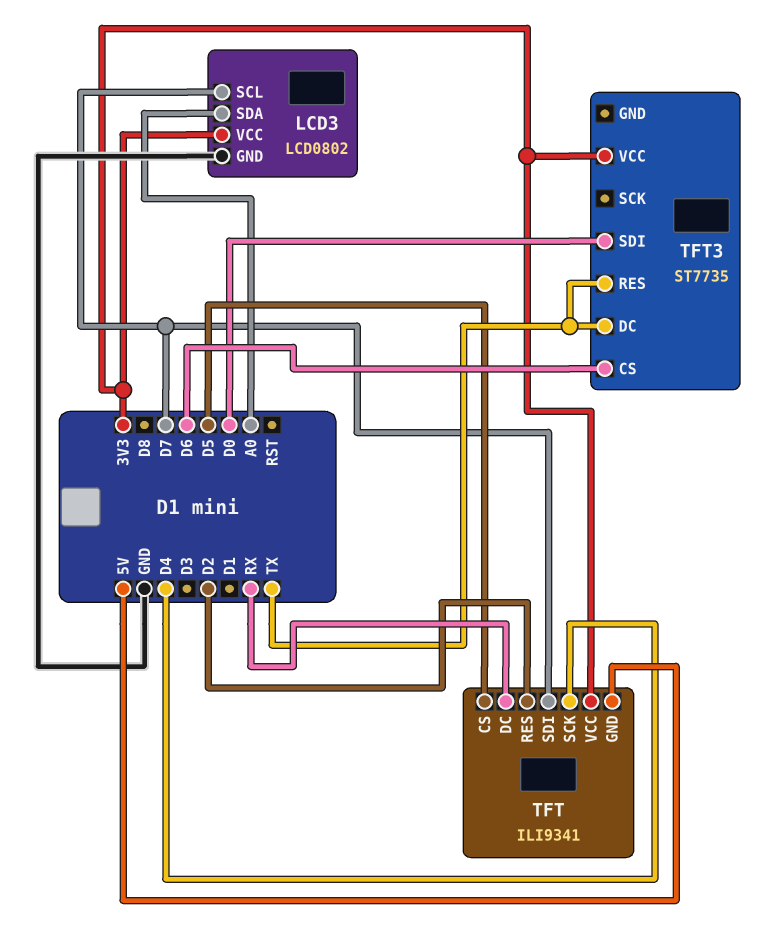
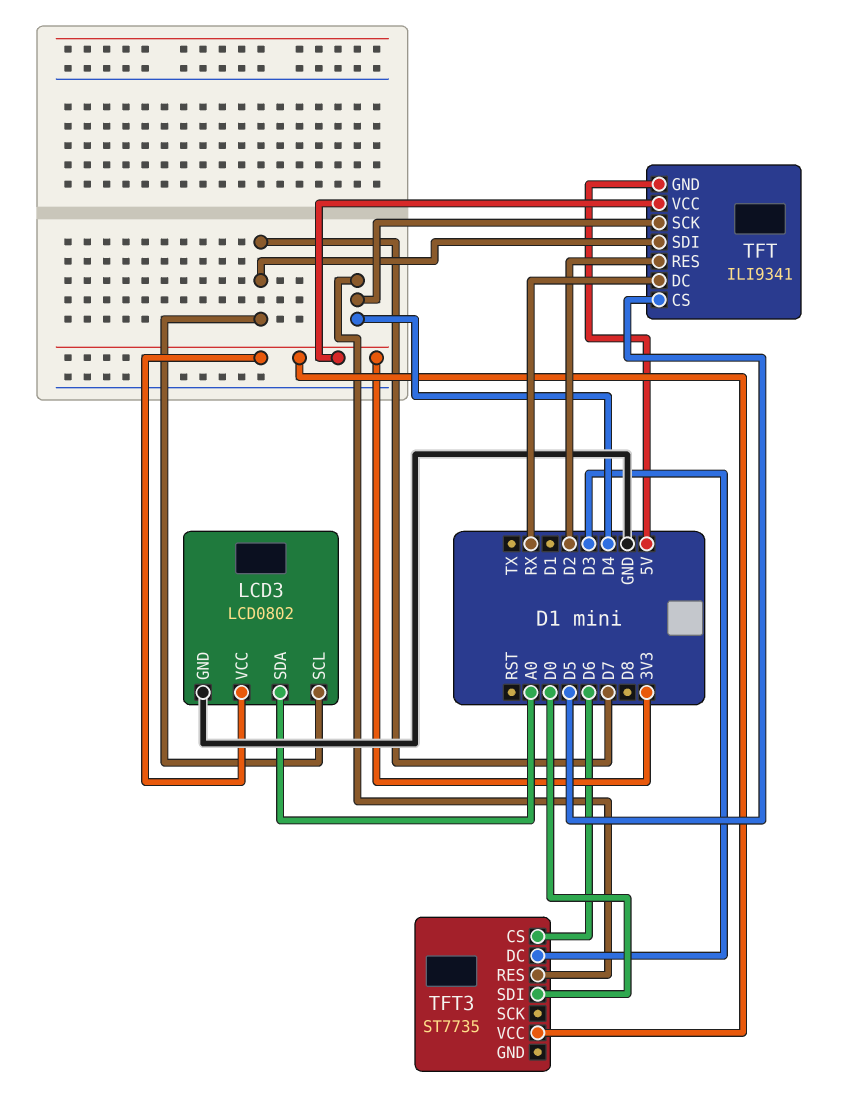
TFT3 pin DC: TX -> D3
TFT3 pin RES: TX -> D4

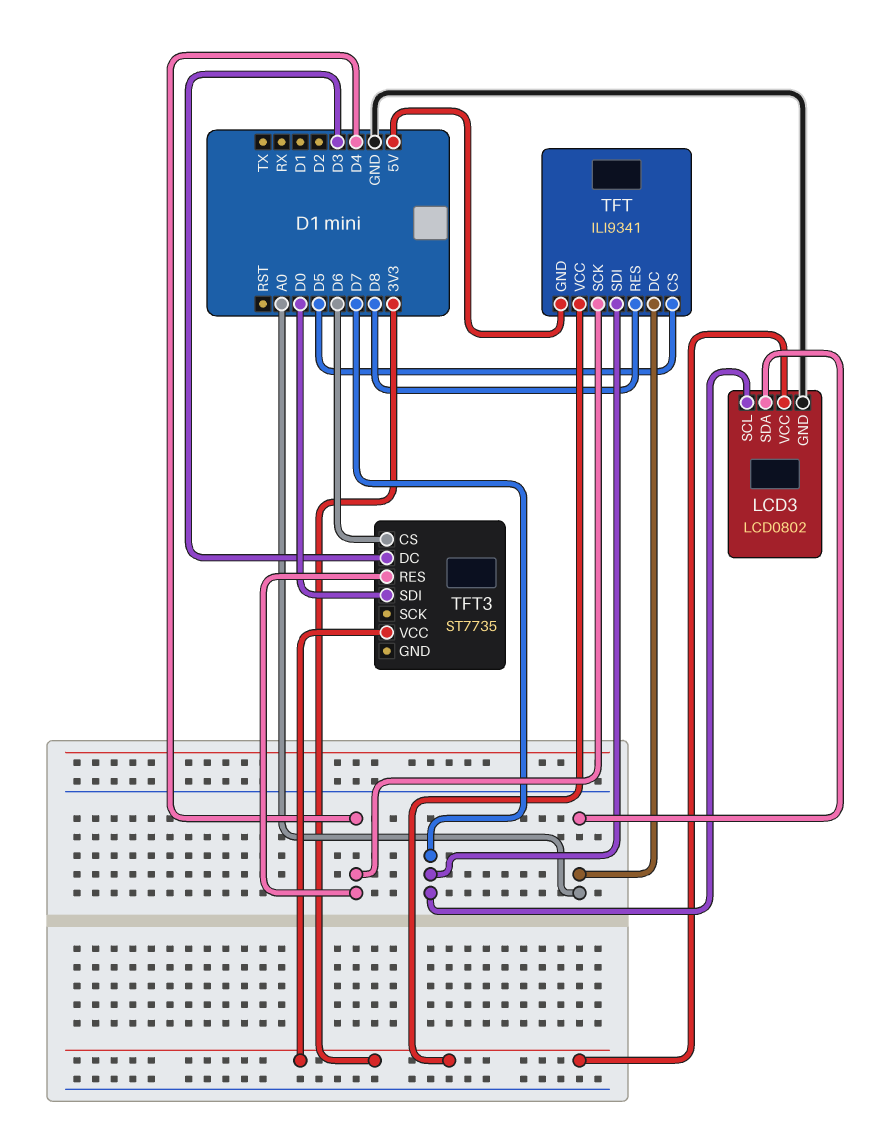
TFT pin DC: RX -> A0
TFT pin RES: D2 -> D8

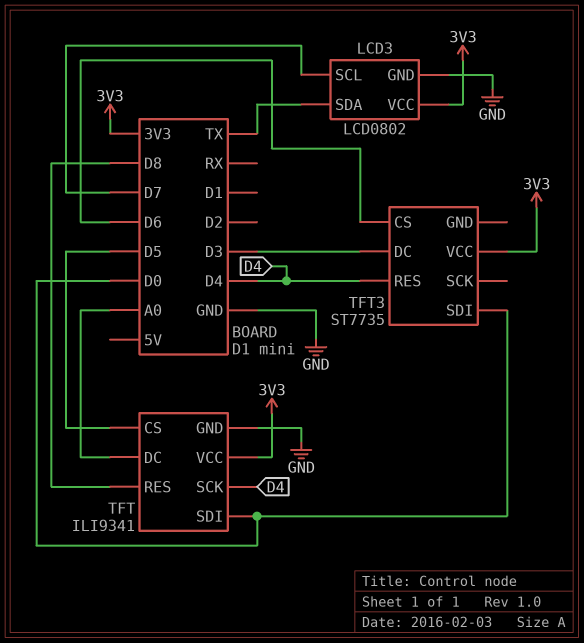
LCD3 pin SDA: A0 -> TX
TFT pin GND: 5V -> GND
TFT pin SDI: D7 -> D0

